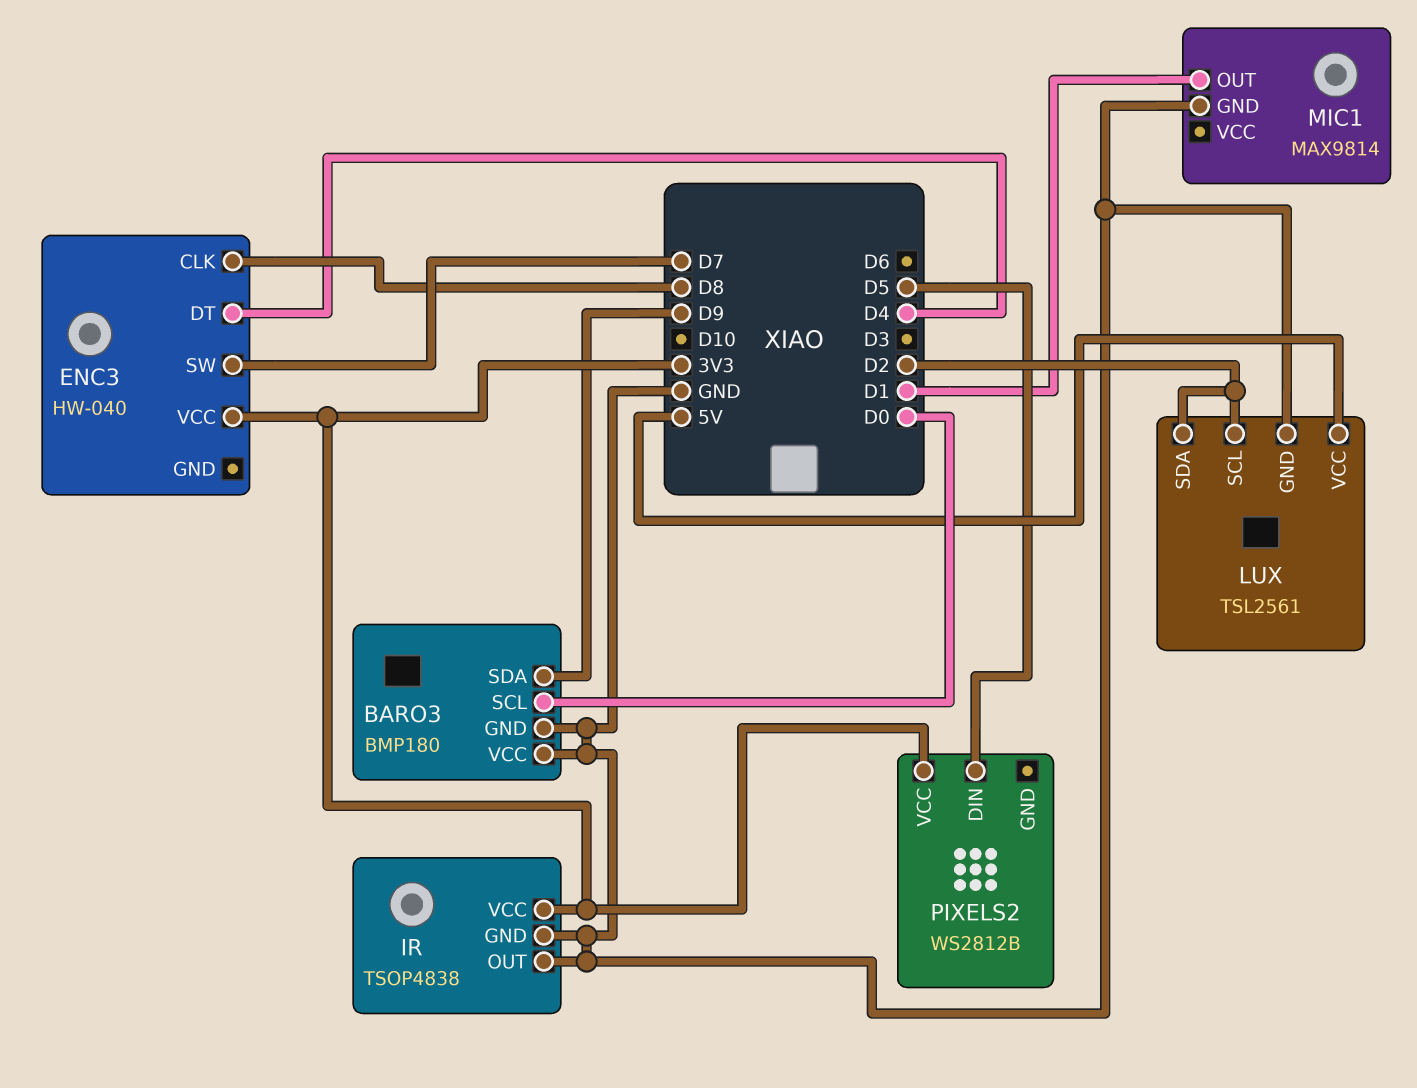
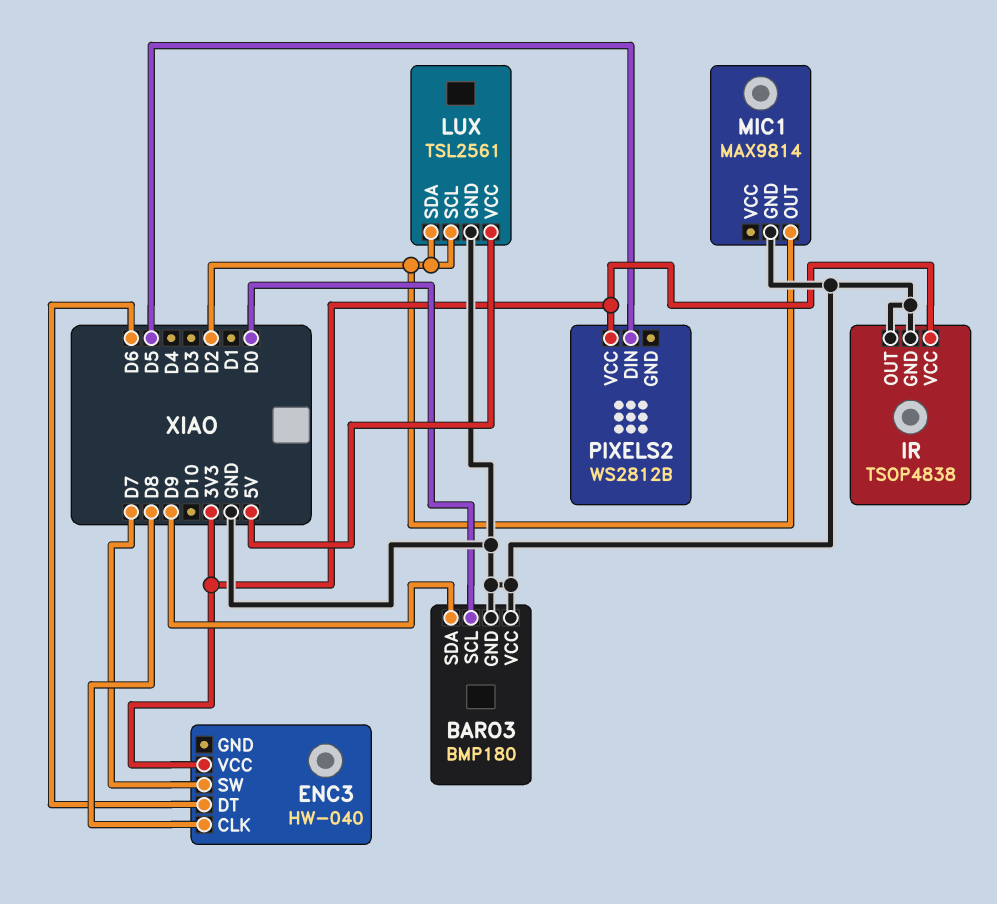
ENC3 pin DT: D4 -> D6
MIC1 pin OUT: D1 -> D2

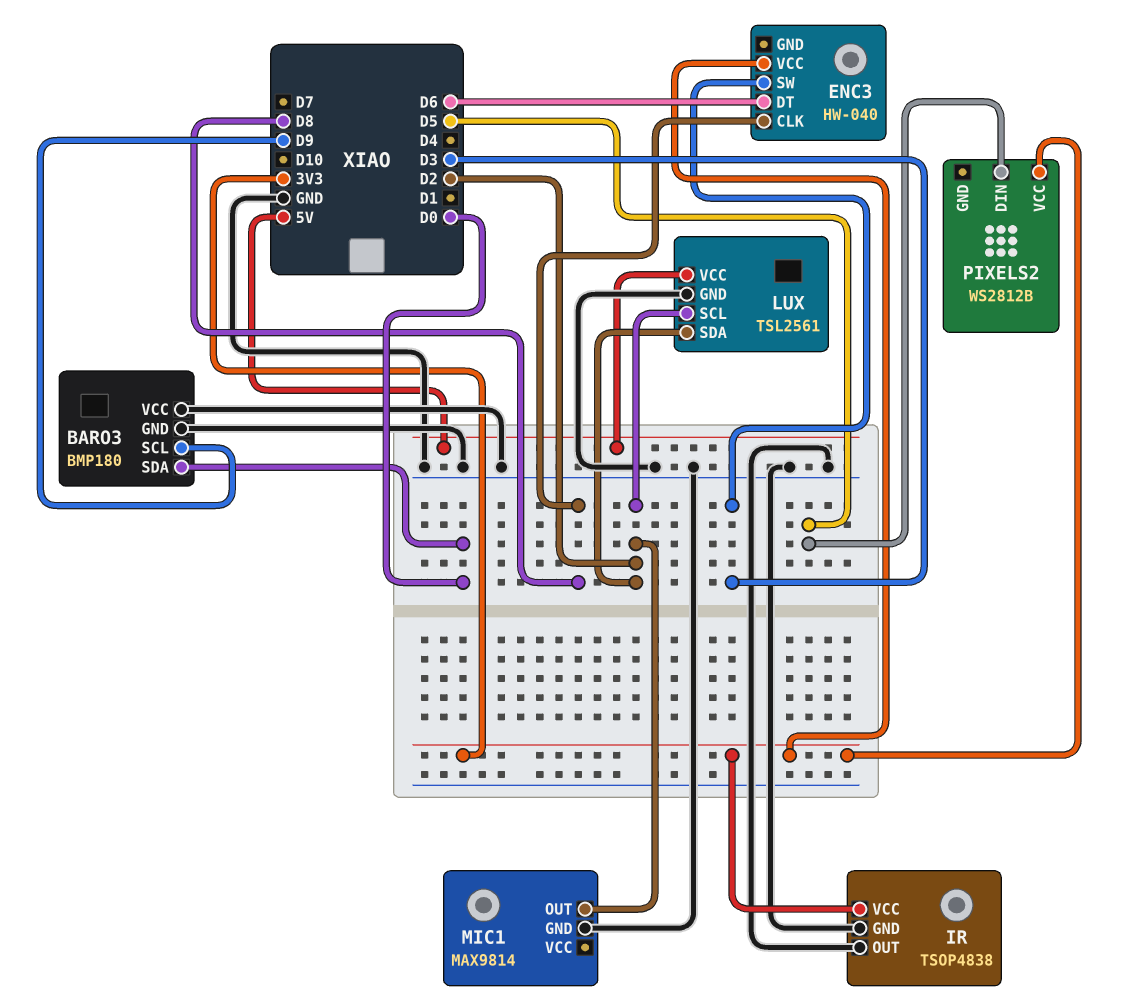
BARO3 pin SCL: D0 -> D9
BARO3 pin SDA: D9 -> D0
ENC3 pin SW: D7 -> D3

